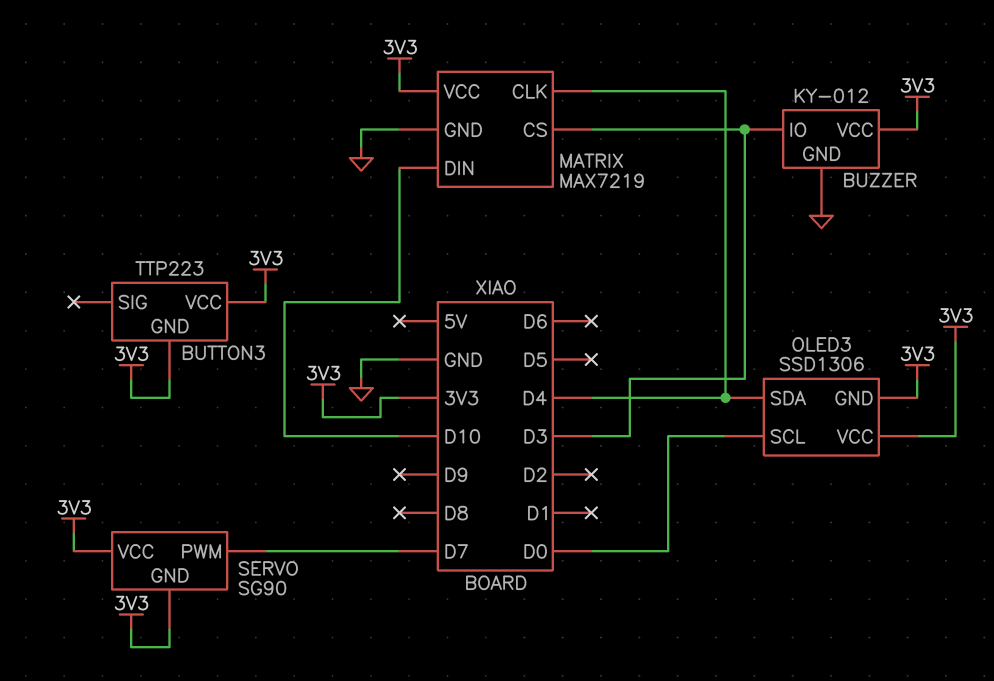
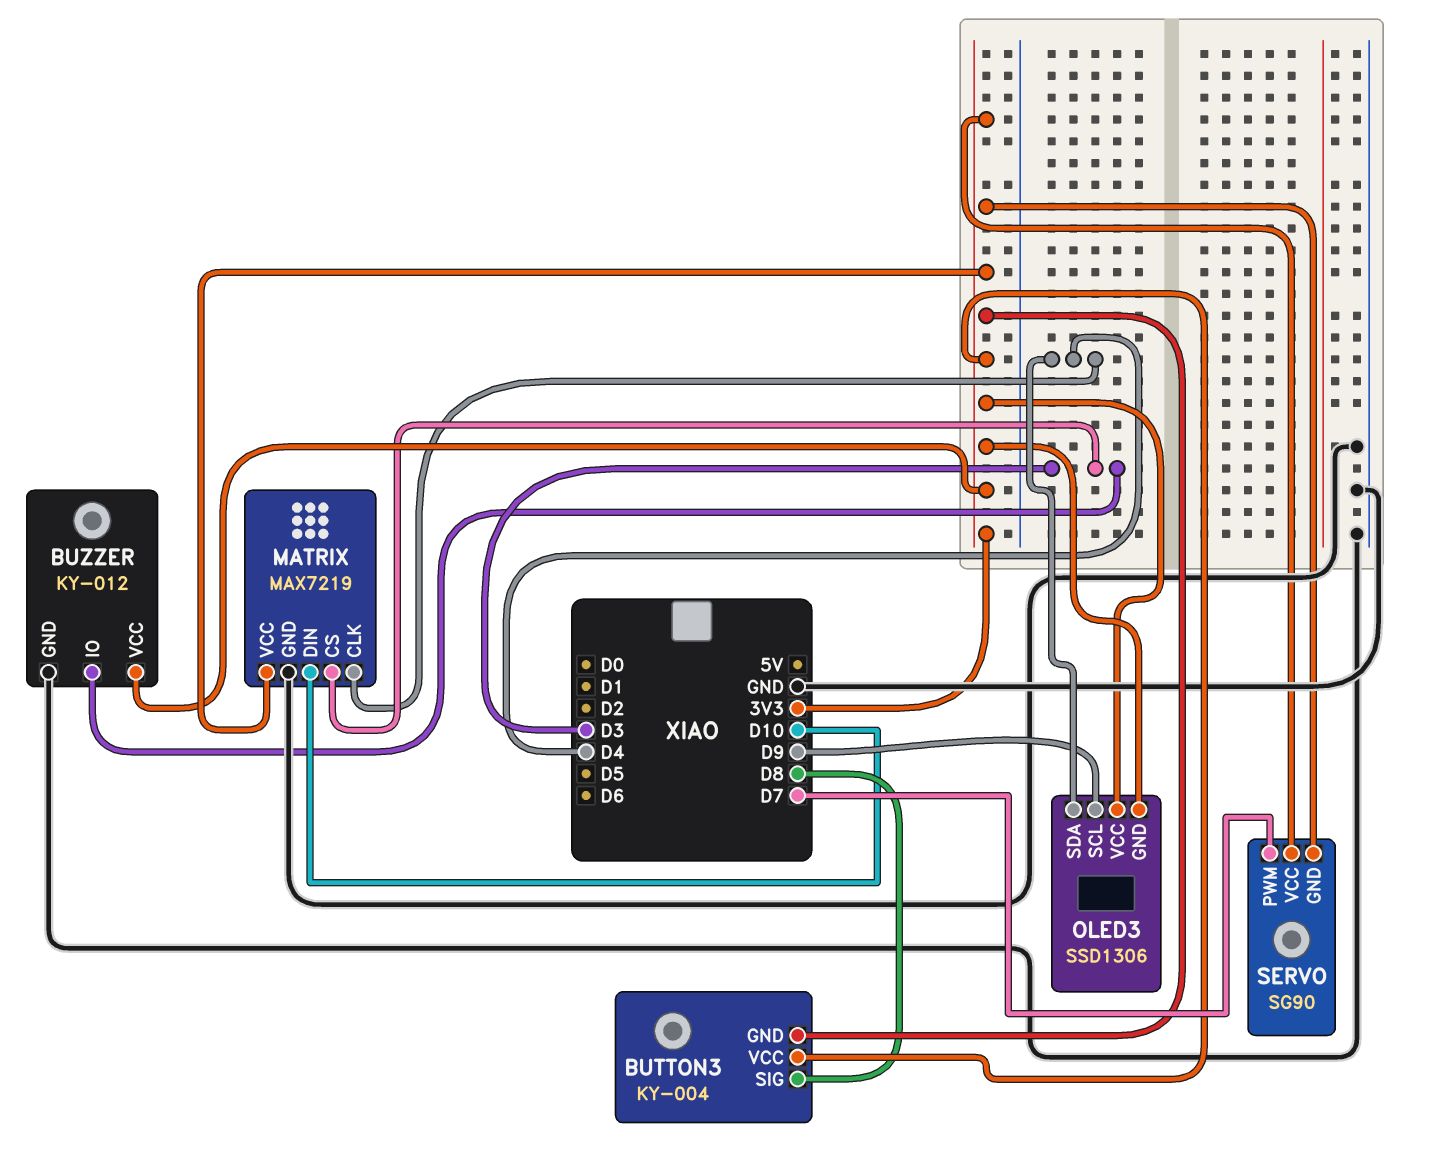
BUTTON3: TTP223 -> KY-004
BUTTON3 pin SIG: none -> D8
OLED3 pin SCL: D0 -> D9

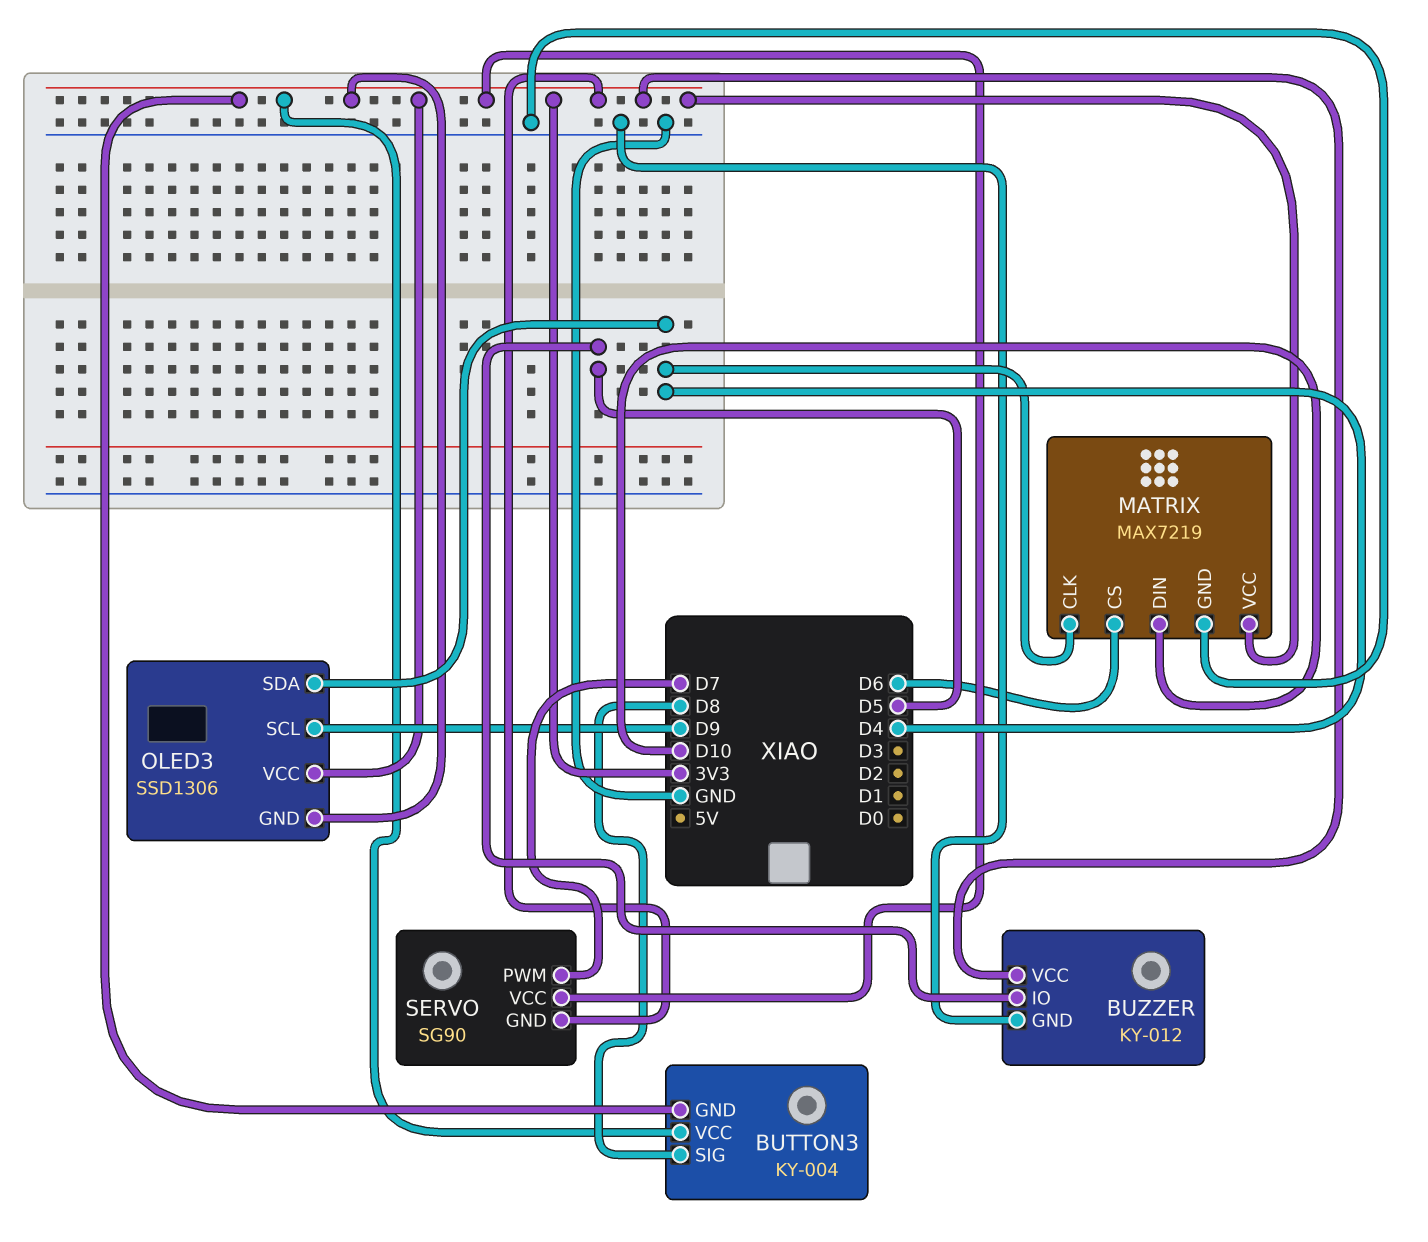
BUZZER pin IO: D3 -> D5
MATRIX pin CS: D3 -> D6

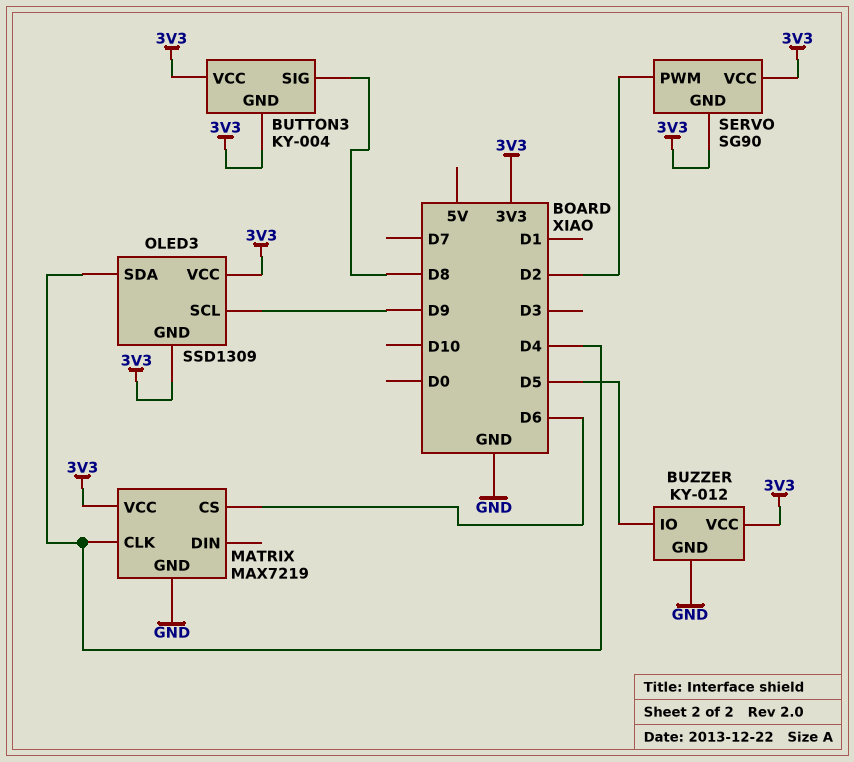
MATRIX pin DIN: D10 -> none
OLED3: SSD1306 -> SSD1309
SERVO pin PWM: D7 -> D2

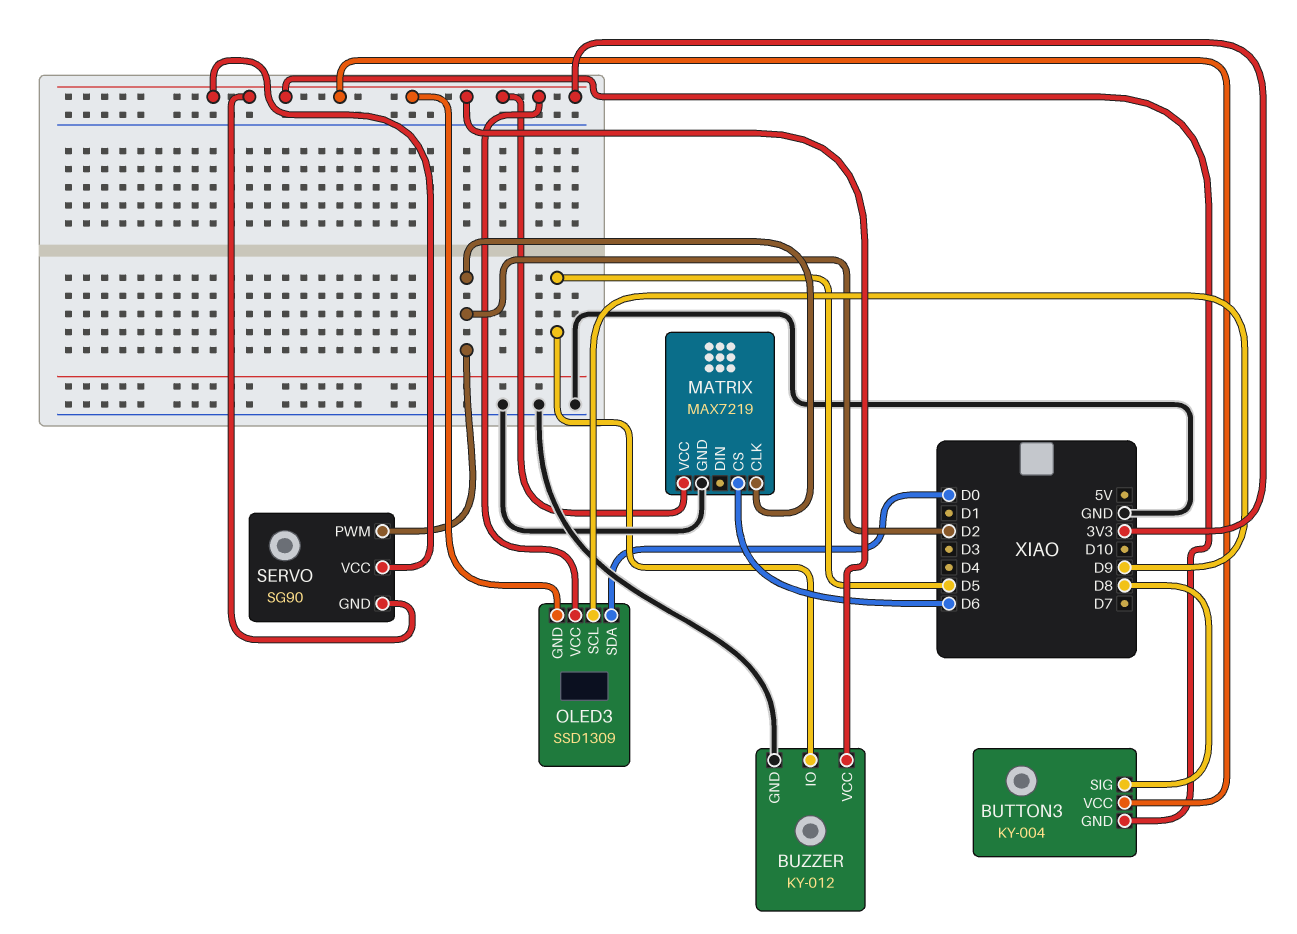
MATRIX pin CLK: D4 -> D2
OLED3 pin SDA: D4 -> D0

